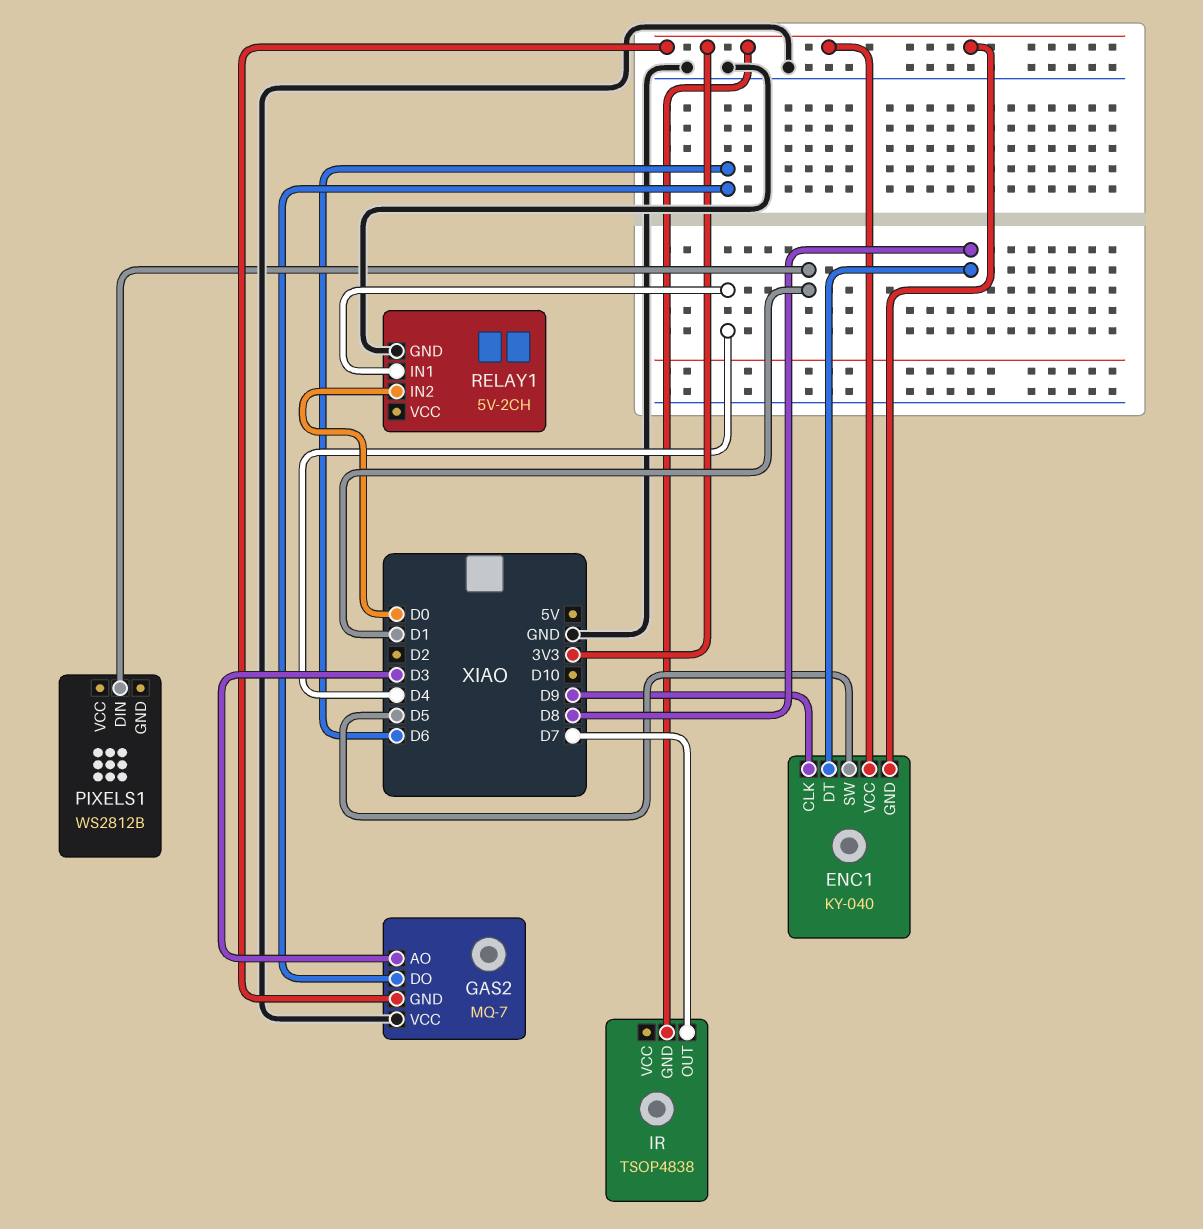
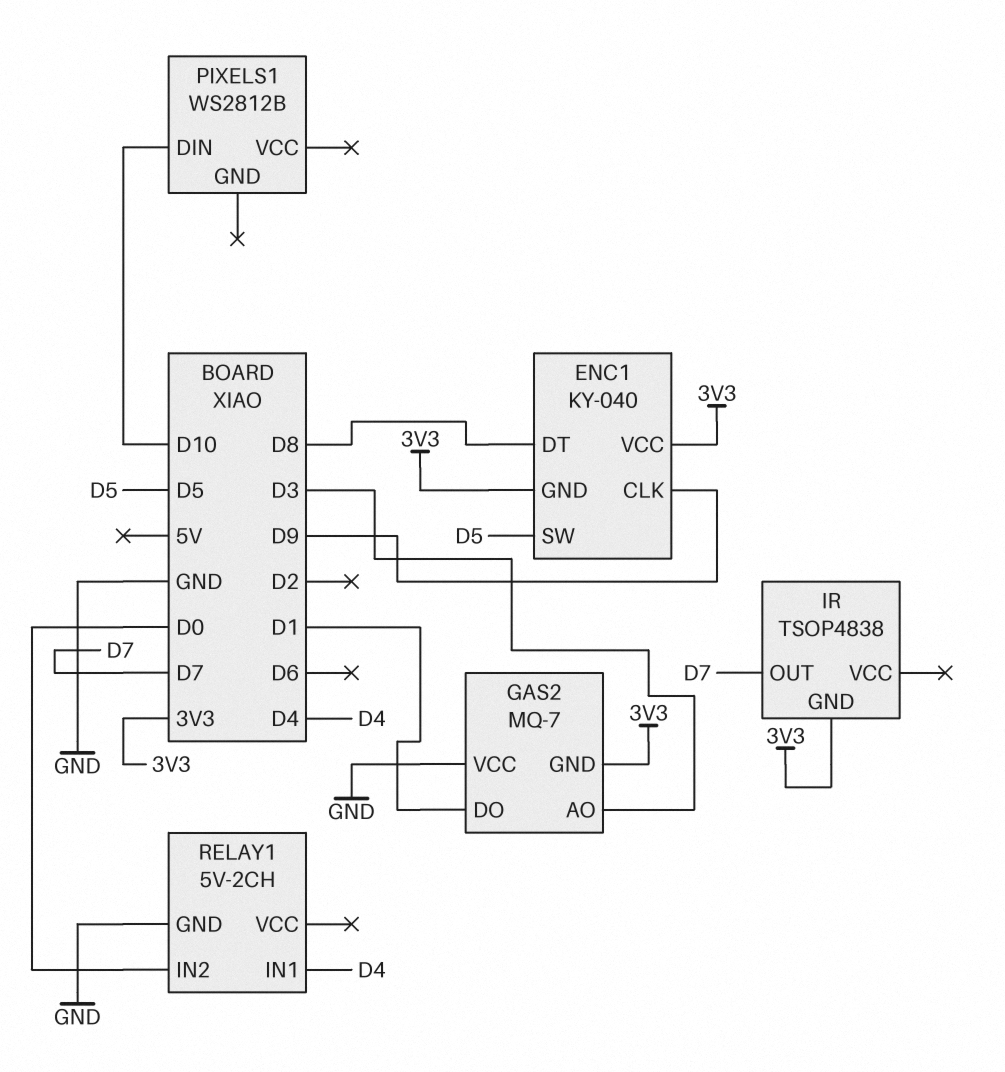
GAS2 pin DO: D6 -> D1
PIXELS1 pin DIN: D1 -> D10

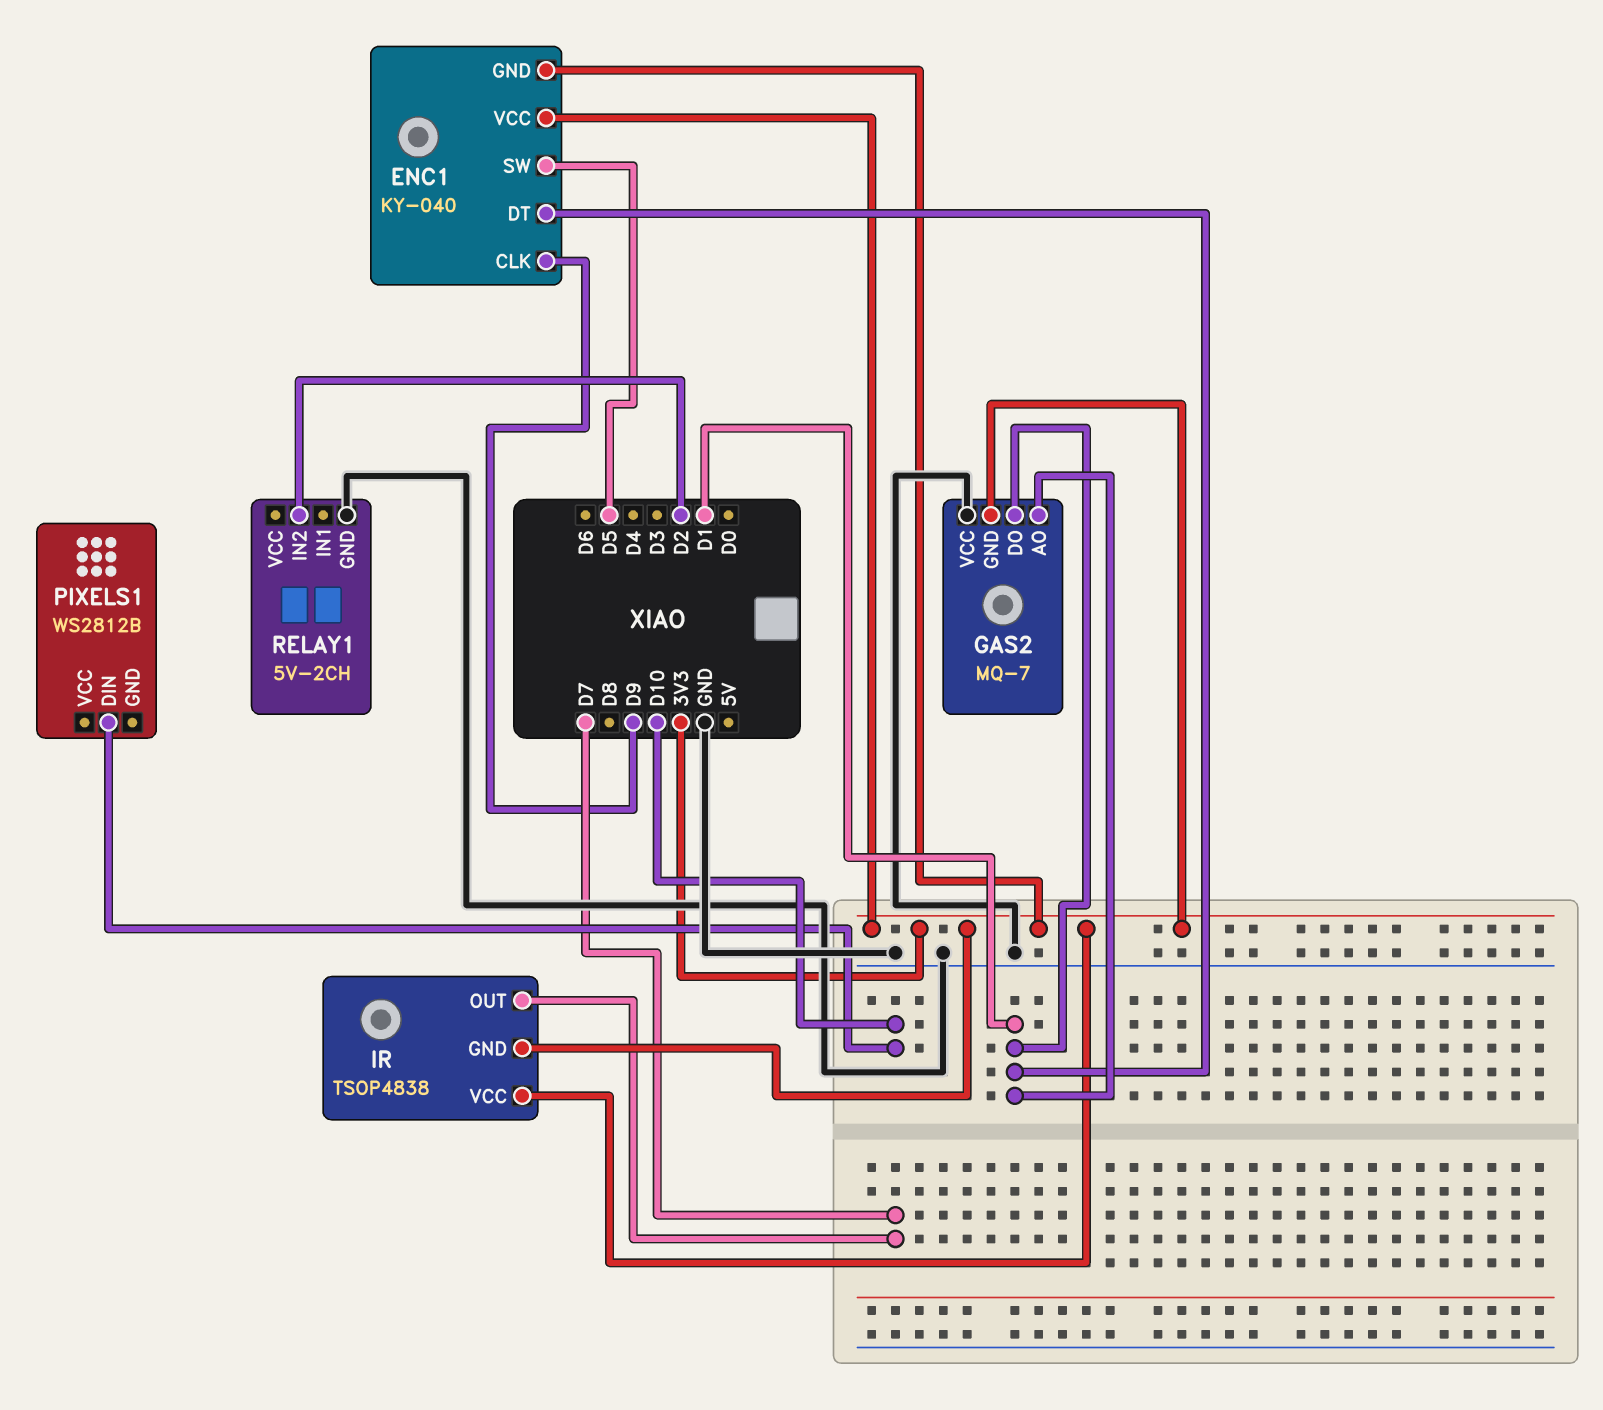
ENC1 pin DT: D8 -> D1
GAS2 pin AO: D3 -> D1
IR pin VCC: none -> 3V3
RELAY1 pin IN1: D4 -> none
RELAY1 pin IN2: D0 -> D2

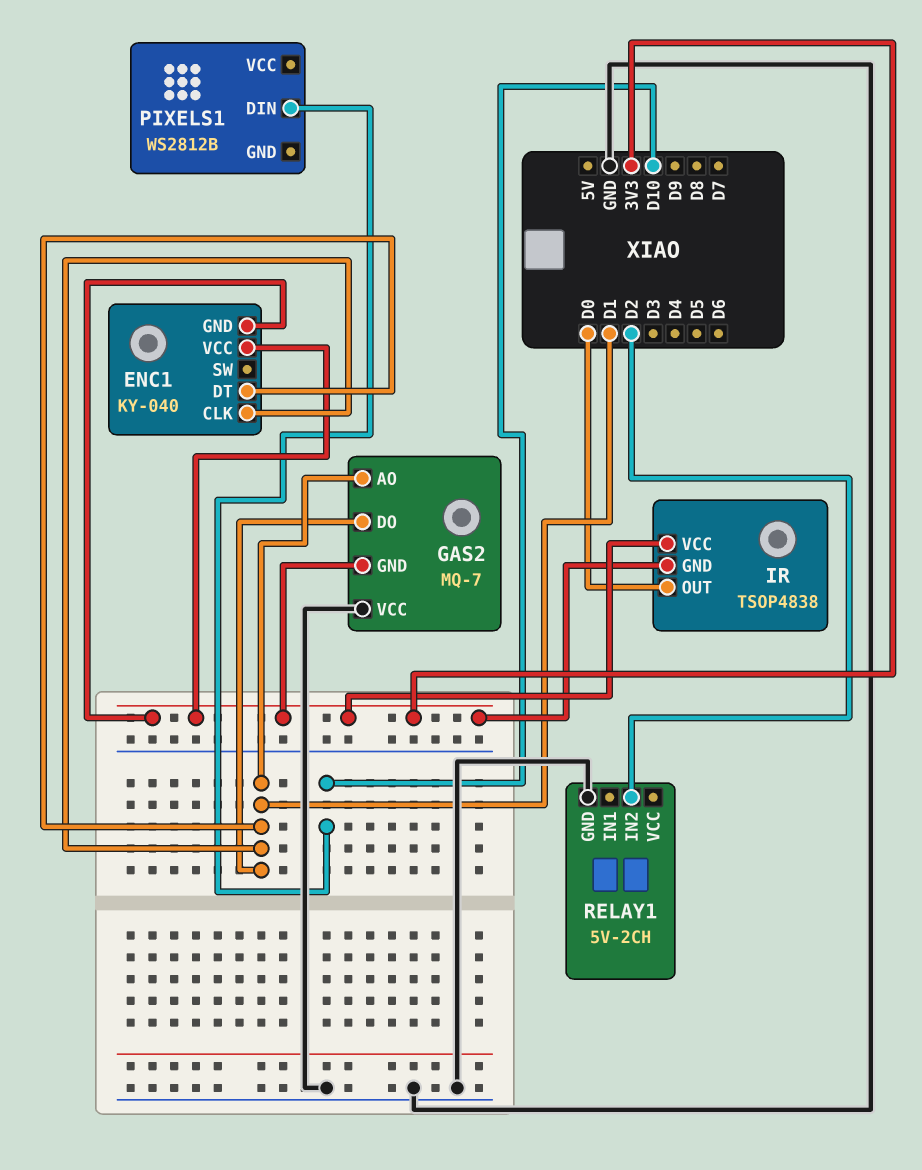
ENC1 pin CLK: D9 -> D1
ENC1 pin SW: D5 -> none
IR pin OUT: D7 -> D0

